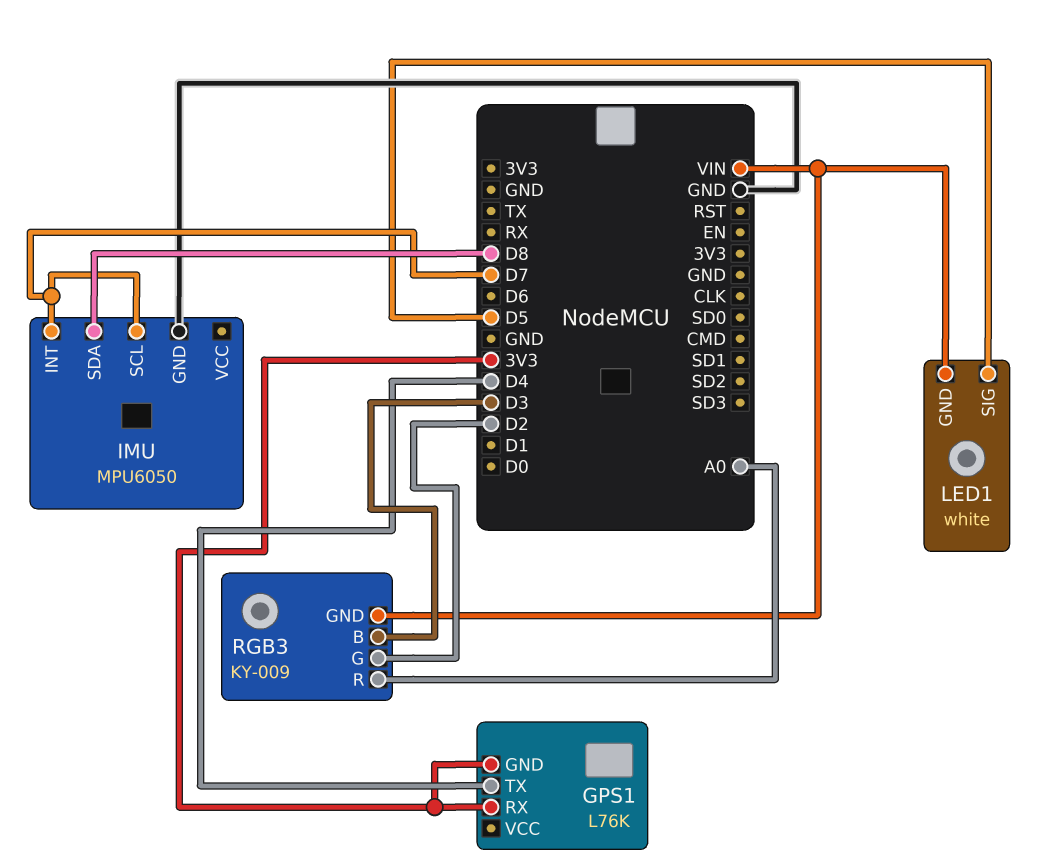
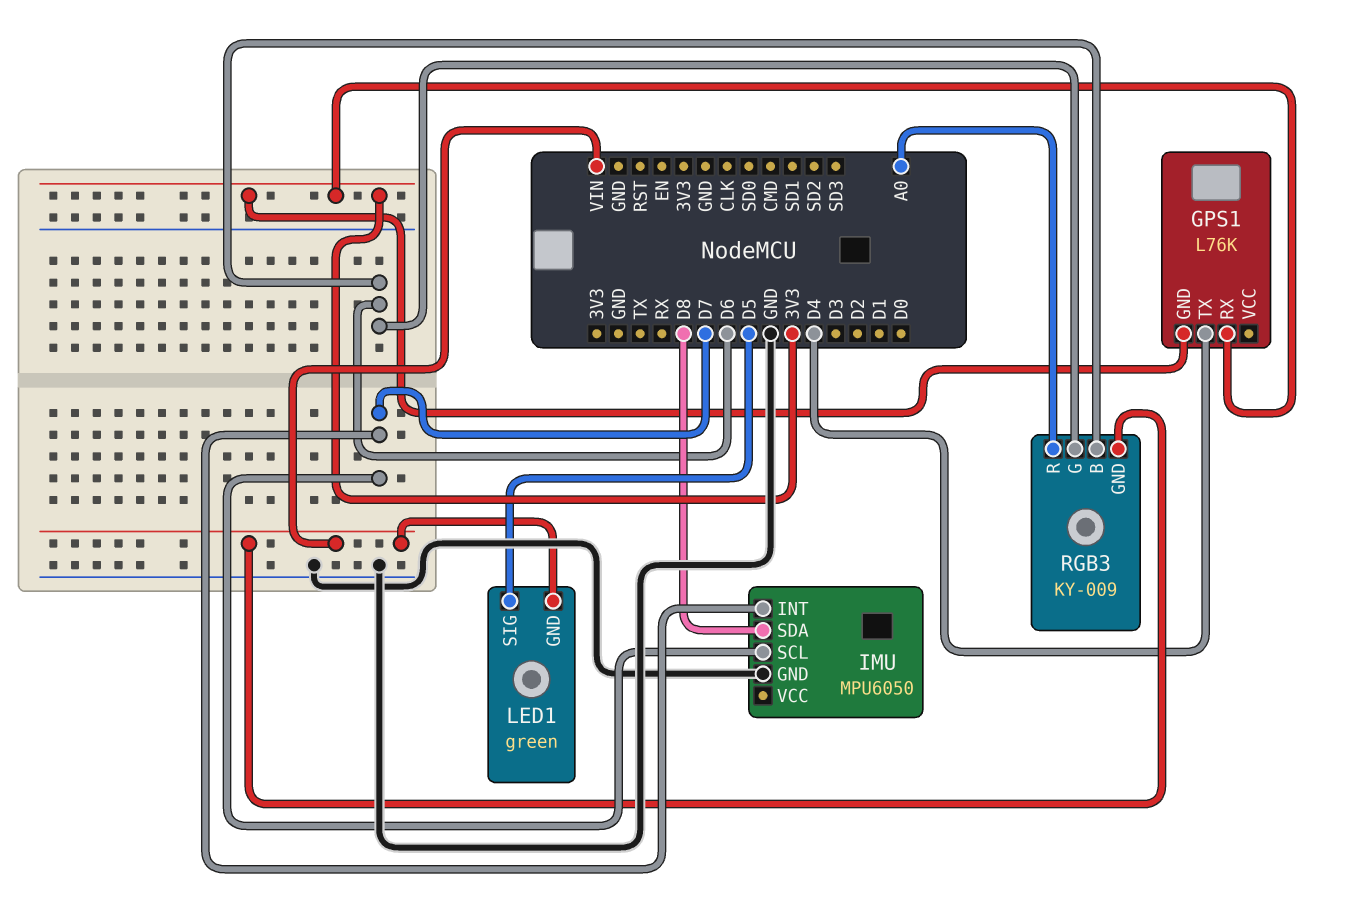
LED1: white -> green
RGB3 pin B: D3 -> D6
RGB3 pin G: D2 -> D6

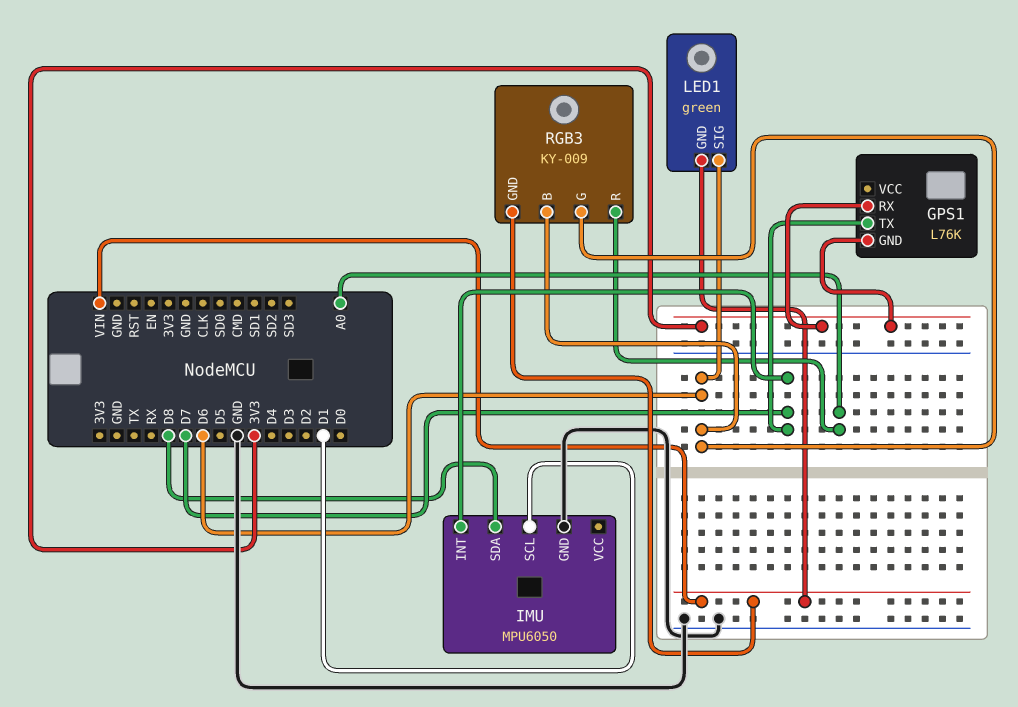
GPS1 pin TX: D4 -> D7
IMU pin SCL: D7 -> D1
LED1 pin SIG: D5 -> D6

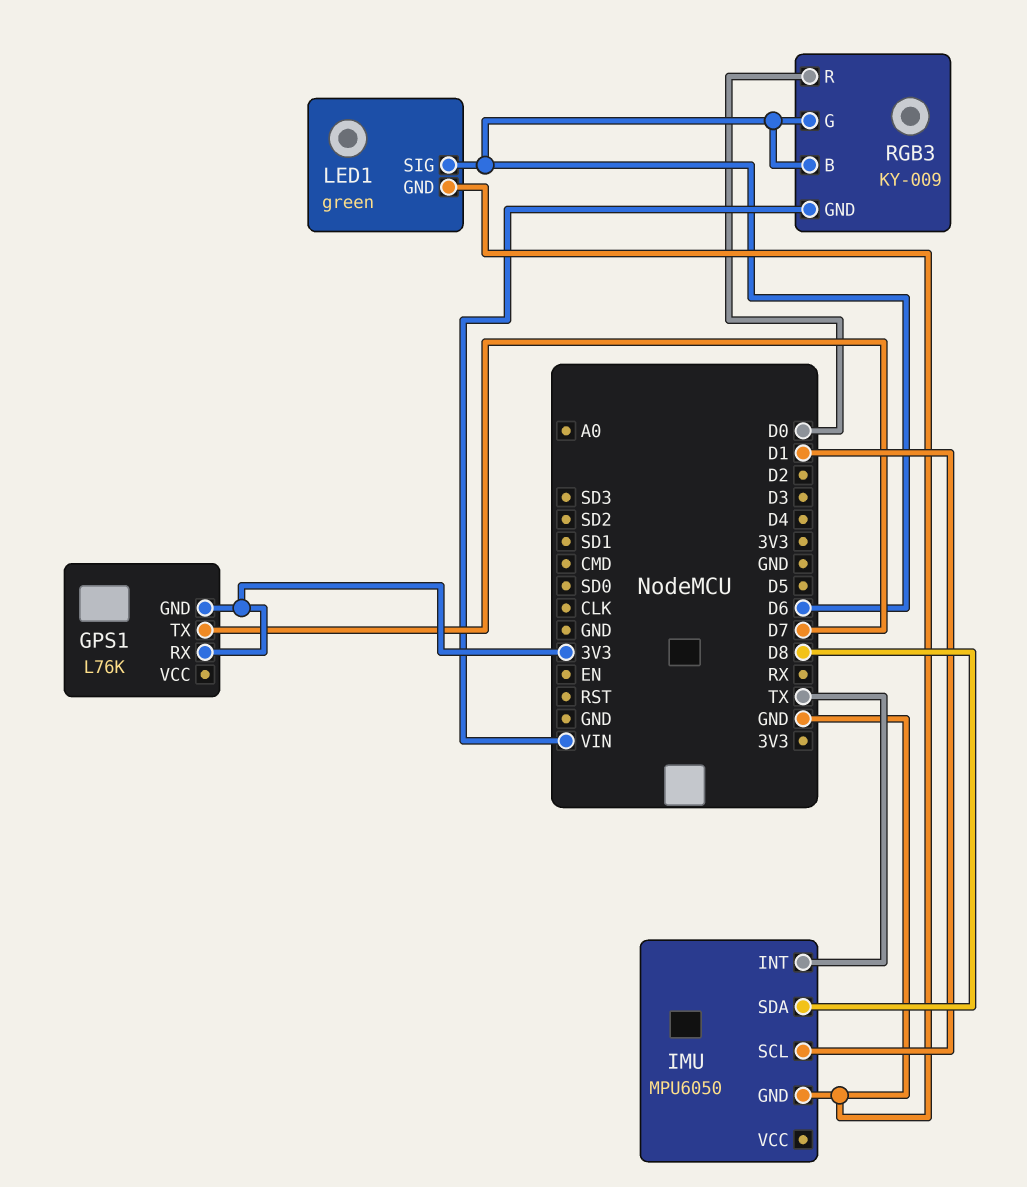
IMU pin INT: D7 -> TX
LED1 pin GND: VIN -> GND
RGB3 pin R: A0 -> D0

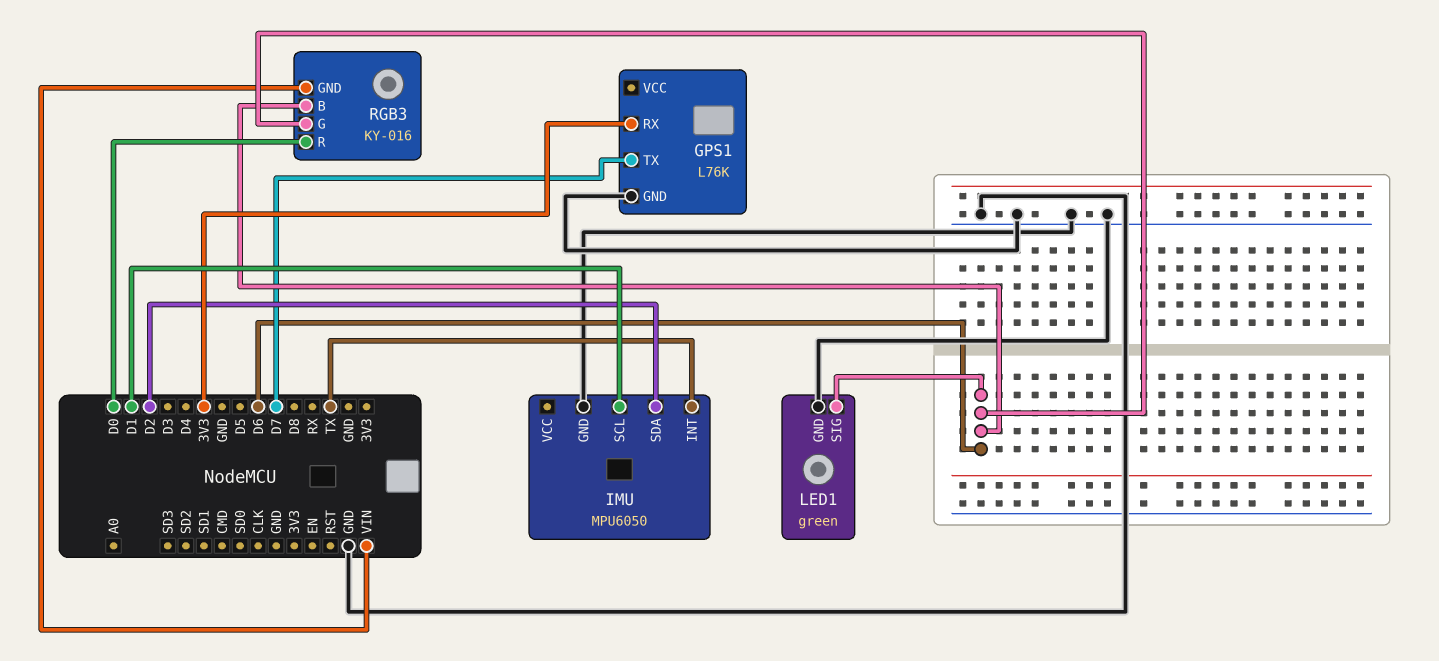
GPS1 pin GND: 3V3 -> GND
IMU pin SDA: D8 -> D2
RGB3: KY-009 -> KY-016

